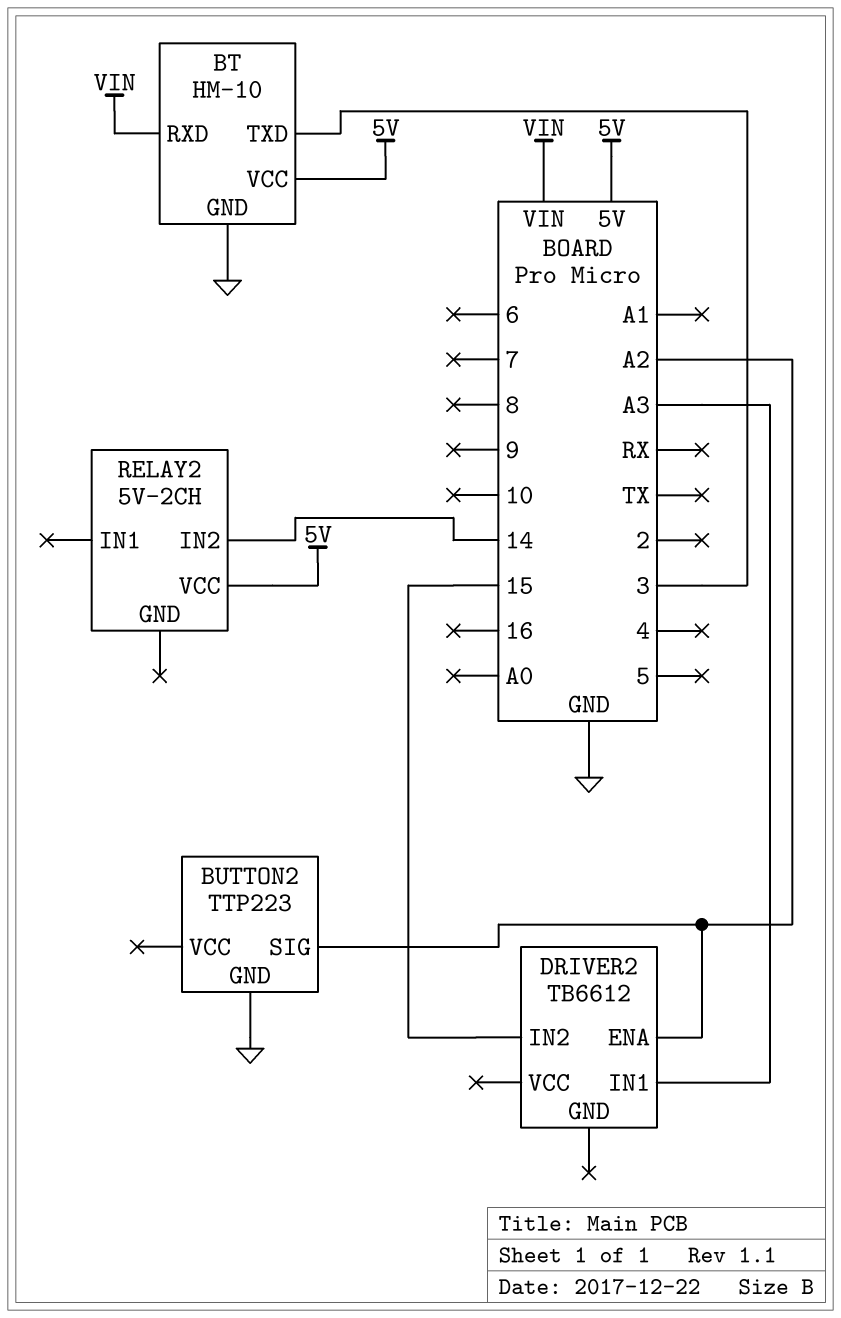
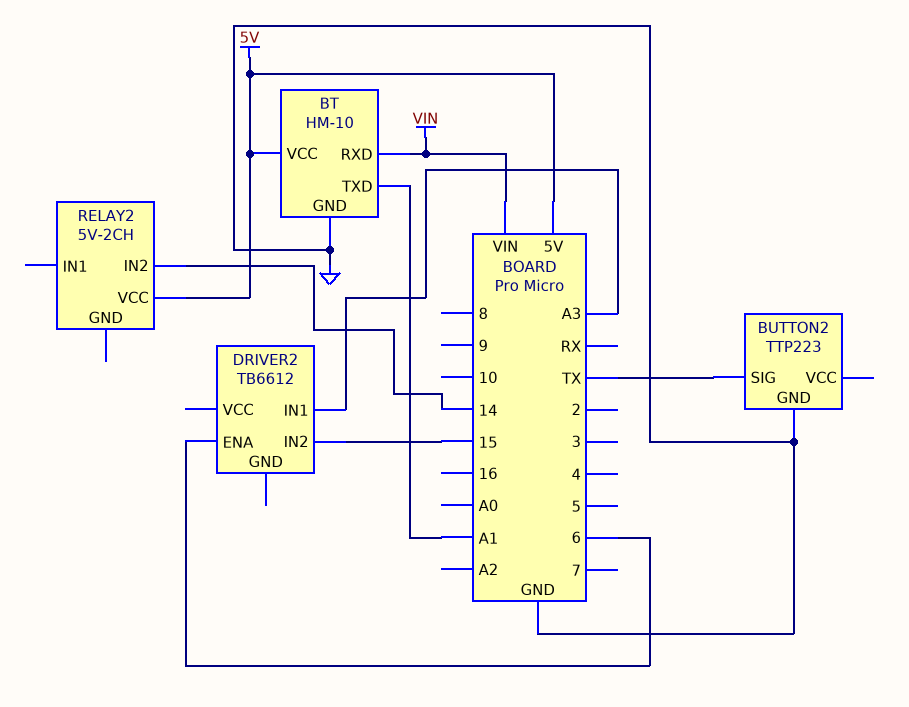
BT pin TXD: 3 -> A1
BUTTON2 pin SIG: A2 -> TX
DRIVER2 pin ENA: A2 -> 6

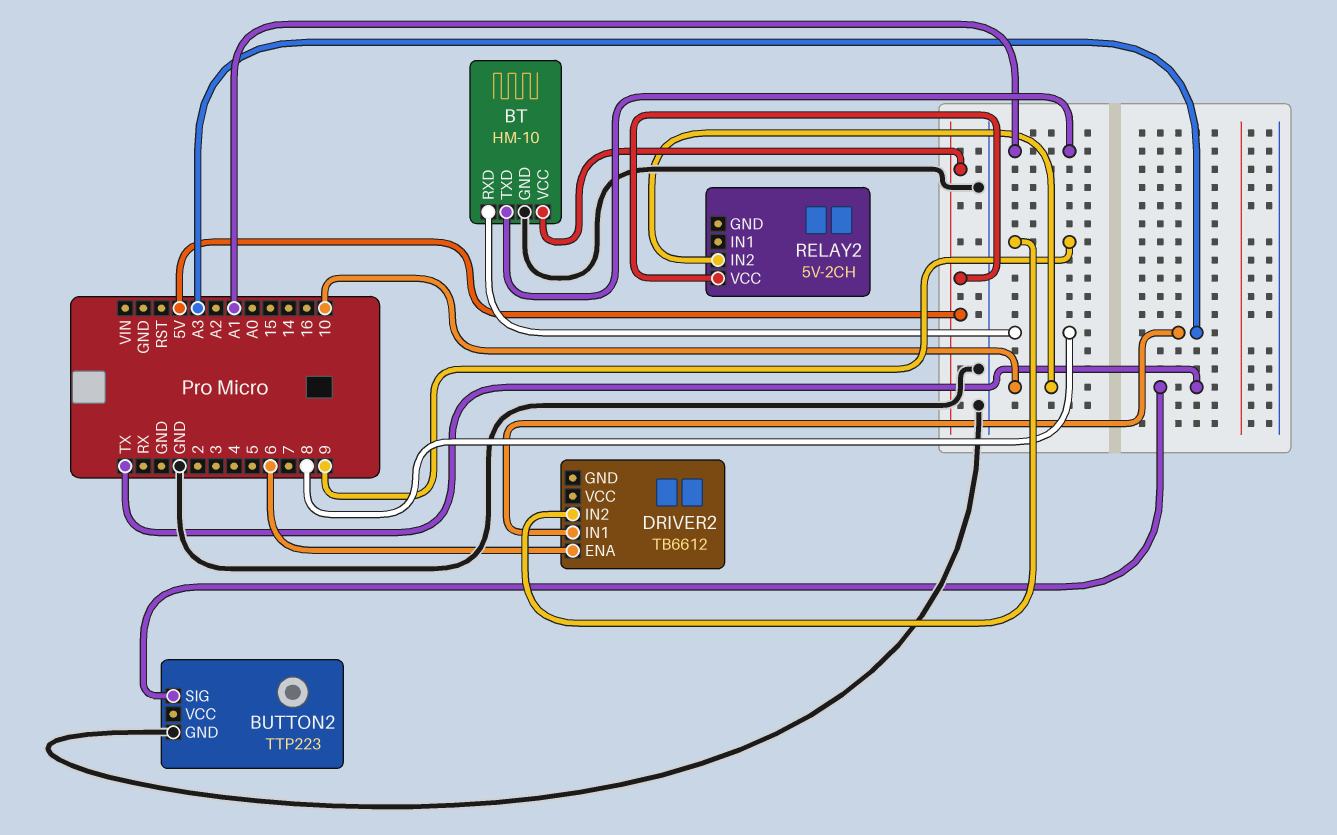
BT pin RXD: VIN -> 8
DRIVER2 pin IN2: 15 -> 9
RELAY2 pin IN2: 14 -> 10

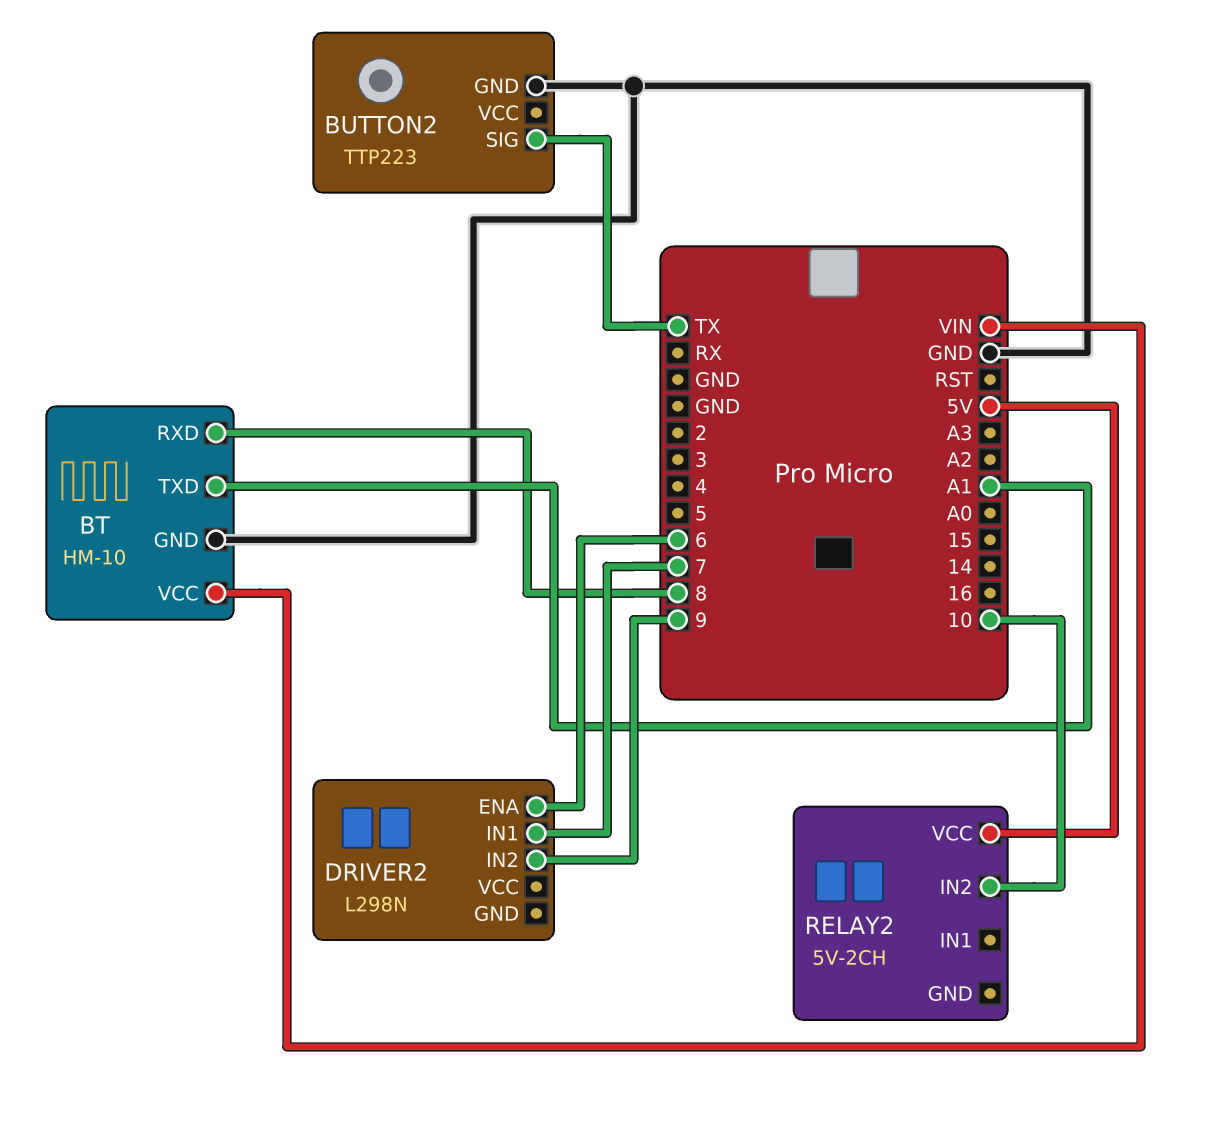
BT pin VCC: 5V -> VIN
DRIVER2: TB6612 -> L298N
DRIVER2 pin IN1: A3 -> 7

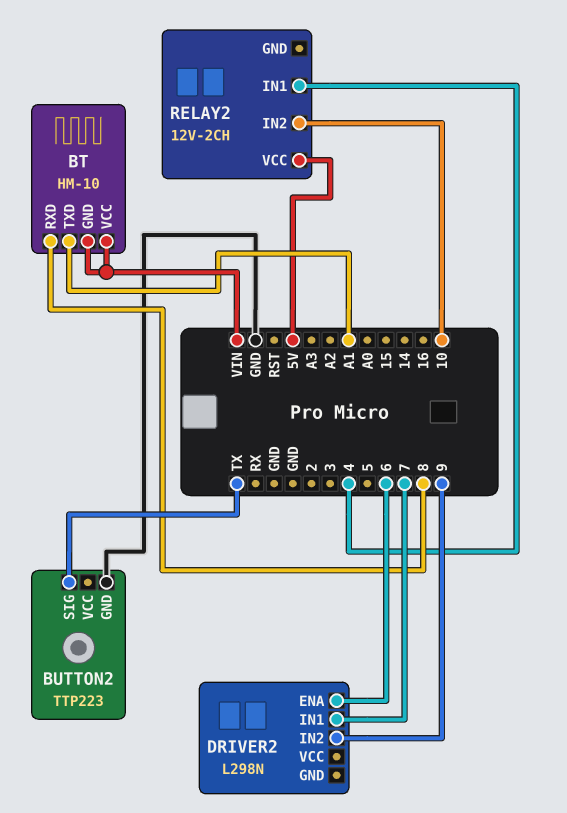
BT pin GND: GND -> VIN
RELAY2: 5V-2CH -> 12V-2CH
RELAY2 pin IN1: none -> 4

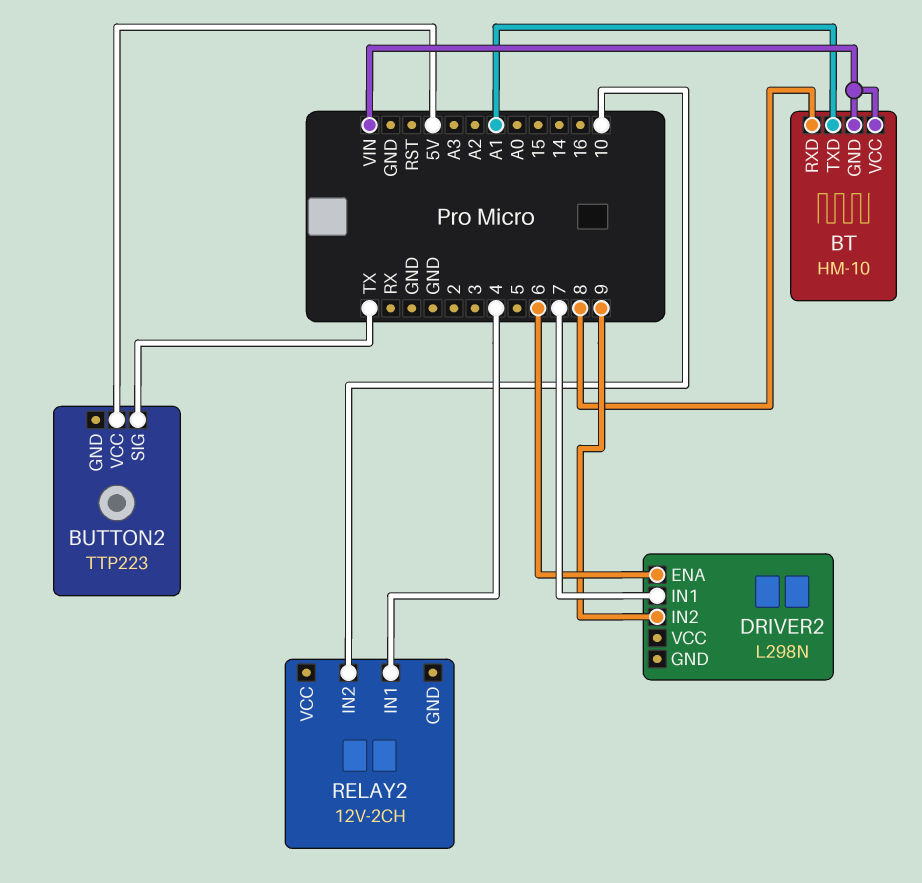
BUTTON2 pin GND: GND -> none
BUTTON2 pin VCC: none -> 5V
RELAY2 pin VCC: 5V -> none

